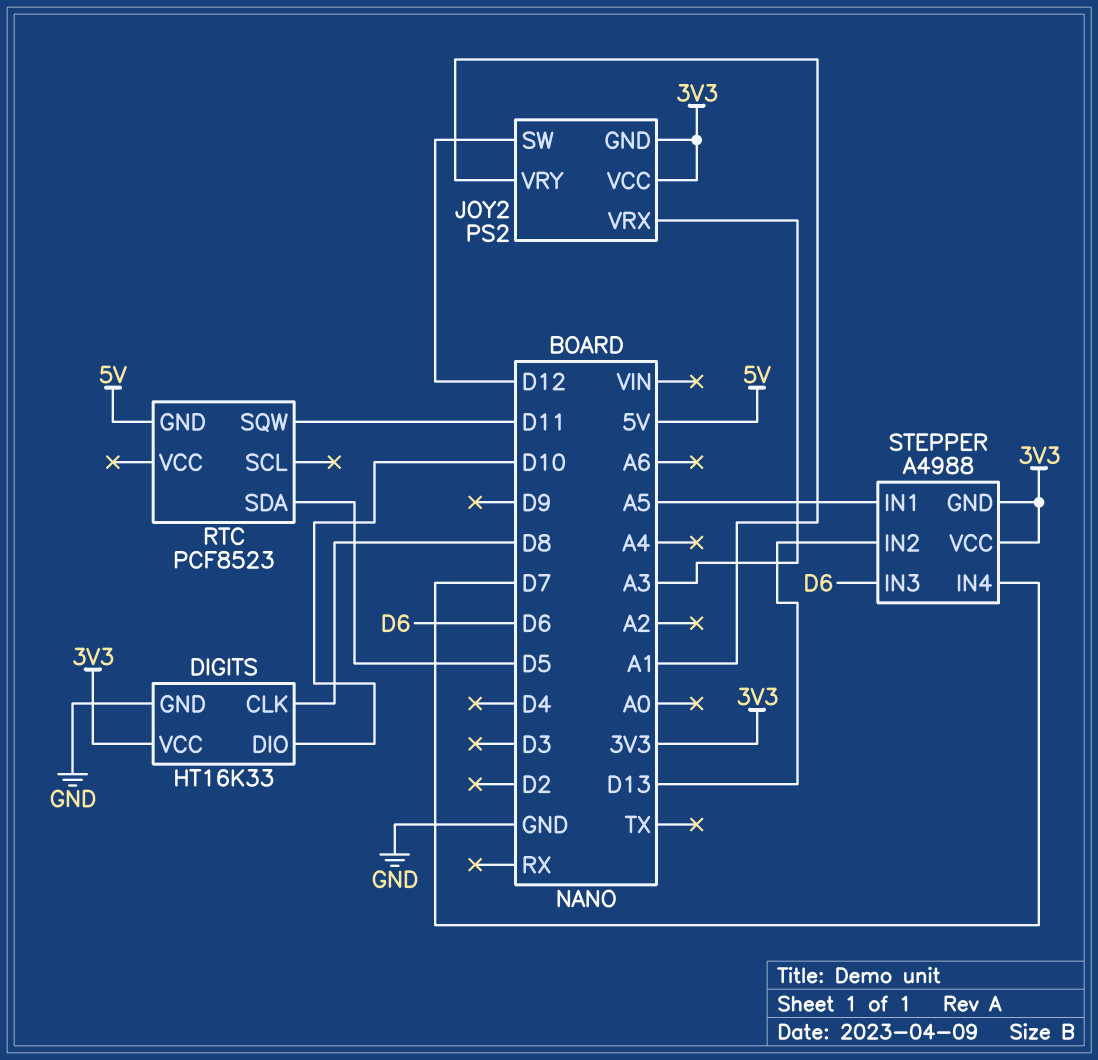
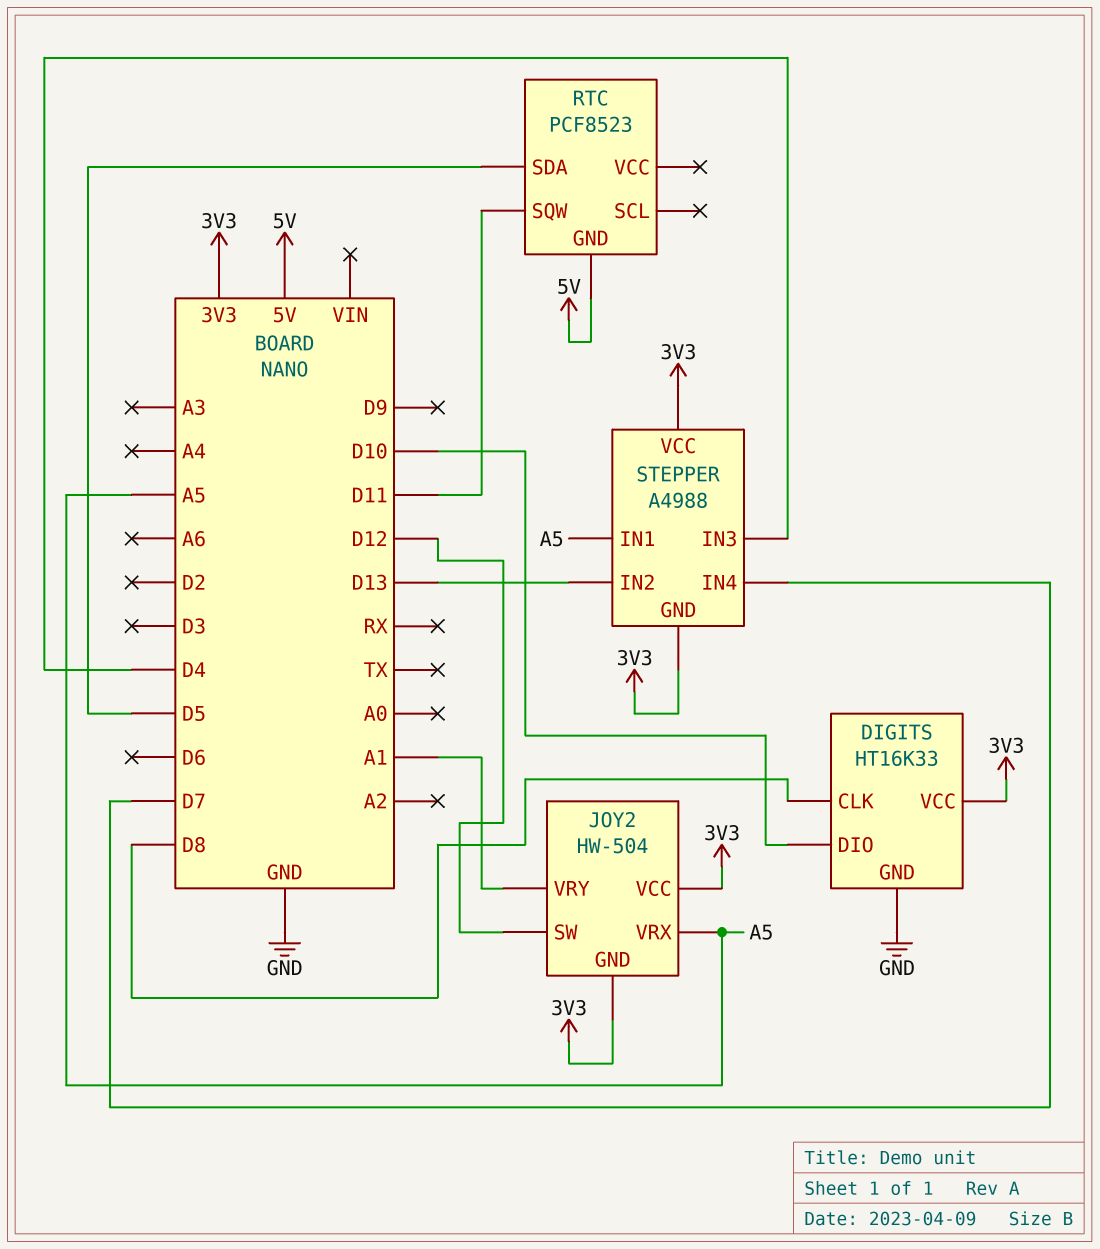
JOY2: PS2 -> HW-504
JOY2 pin VRX: A3 -> A5
STEPPER pin IN3: D6 -> D4

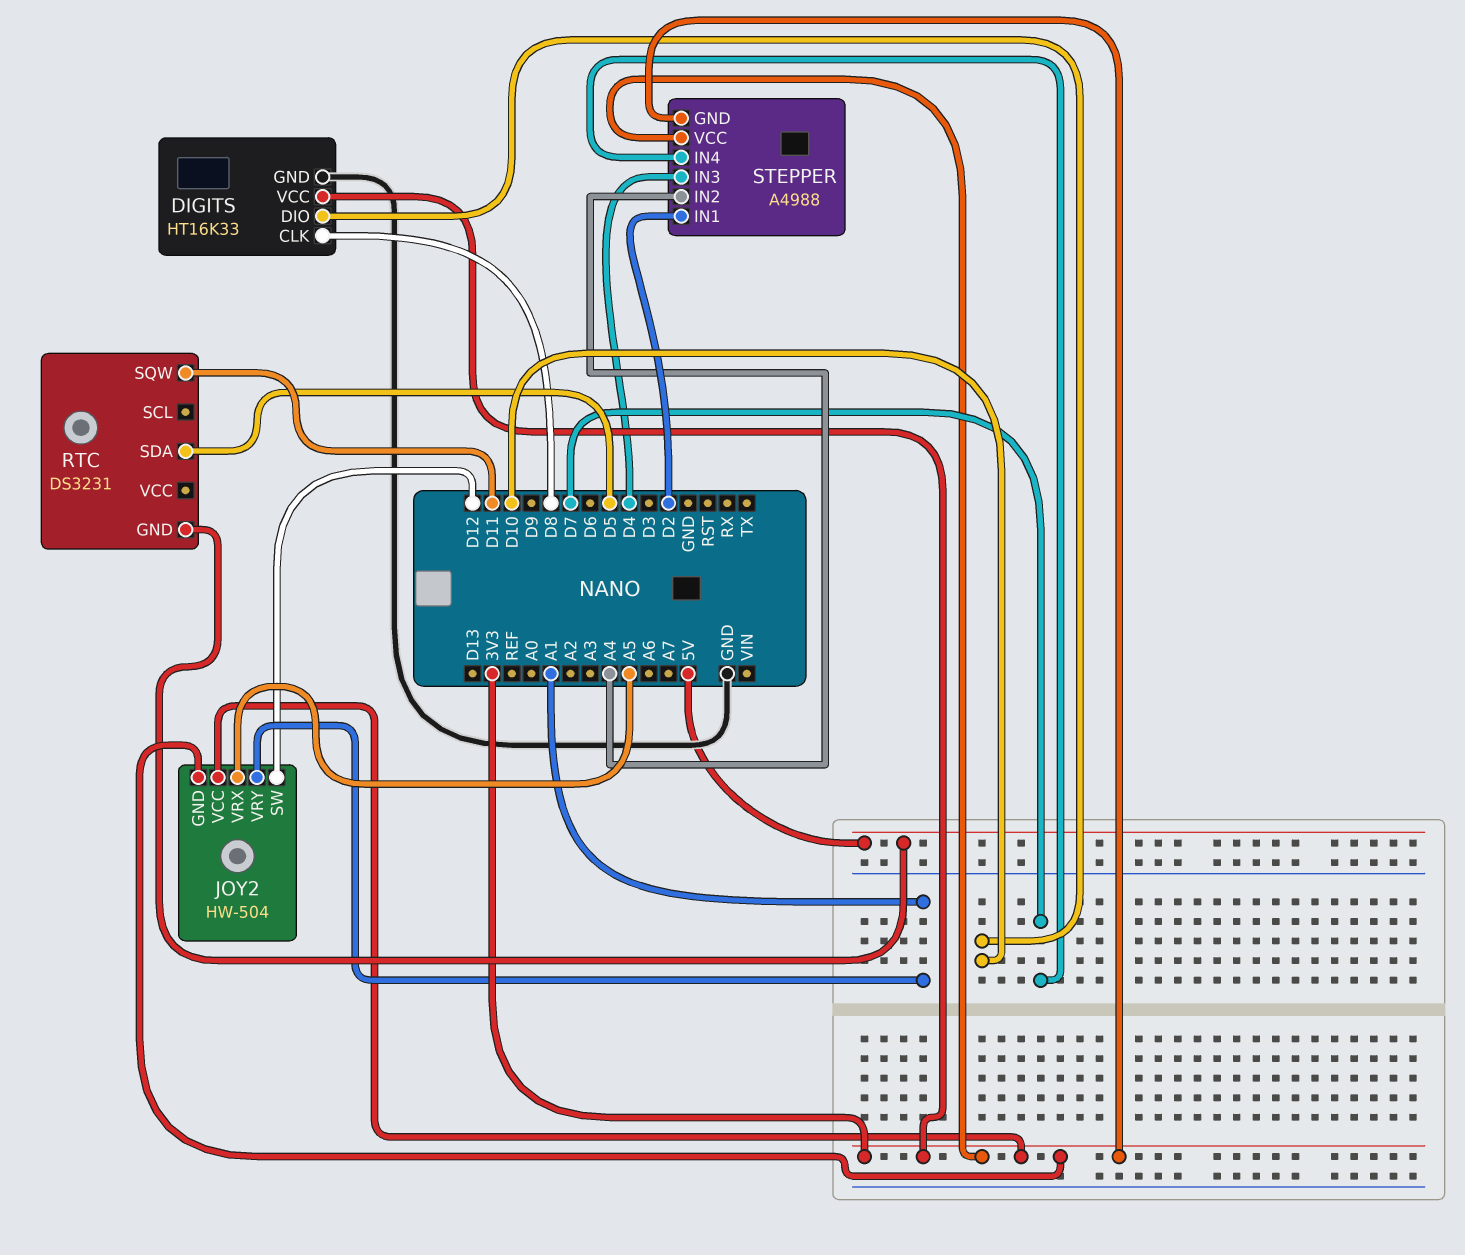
RTC: PCF8523 -> DS3231
STEPPER pin IN1: A5 -> D2
STEPPER pin IN2: D13 -> A4

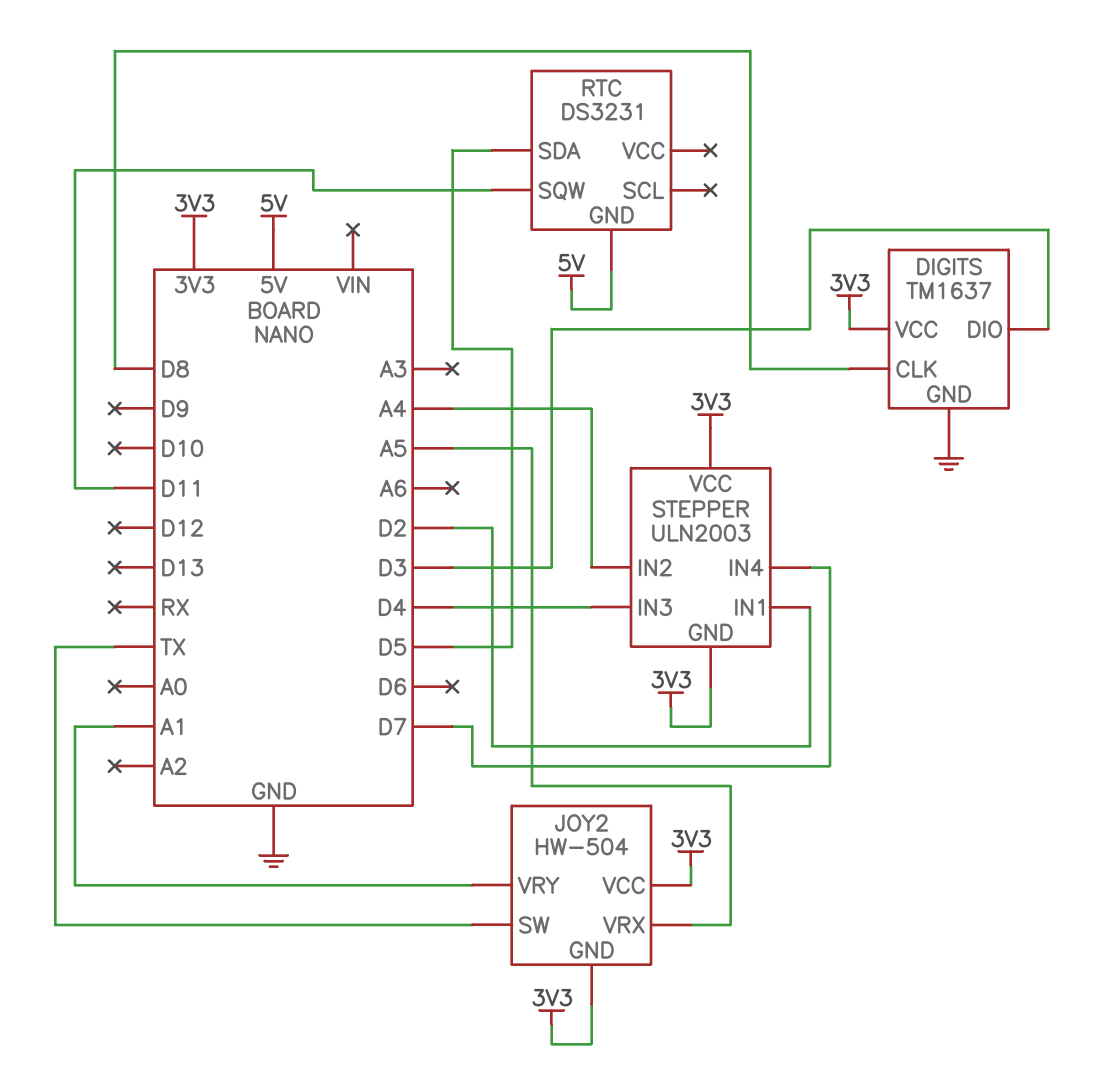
DIGITS: HT16K33 -> TM1637
DIGITS pin DIO: D10 -> D3
JOY2 pin SW: D12 -> TX
STEPPER: A4988 -> ULN2003

